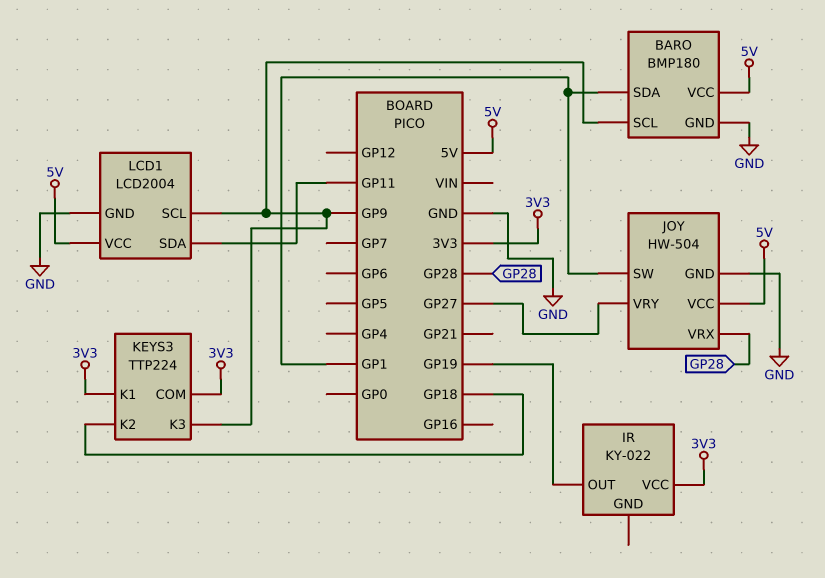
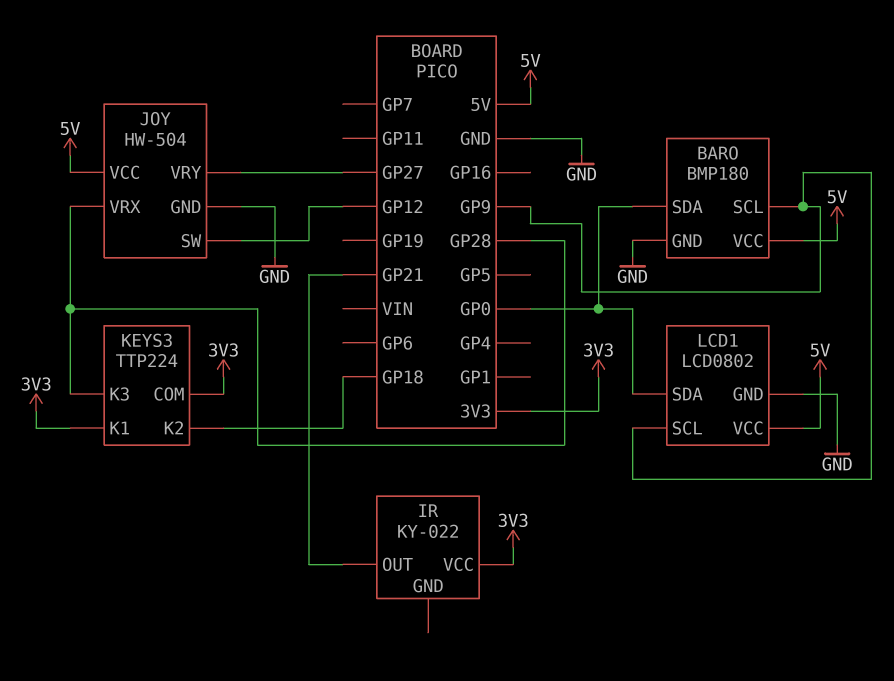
BARO pin SDA: GP1 -> GP0
IR pin OUT: GP19 -> GP21
JOY pin SW: GP1 -> GP12
KEYS3 pin K3: GP9 -> GP28
LCD1: LCD2004 -> LCD0802
LCD1 pin SDA: GP11 -> GP0

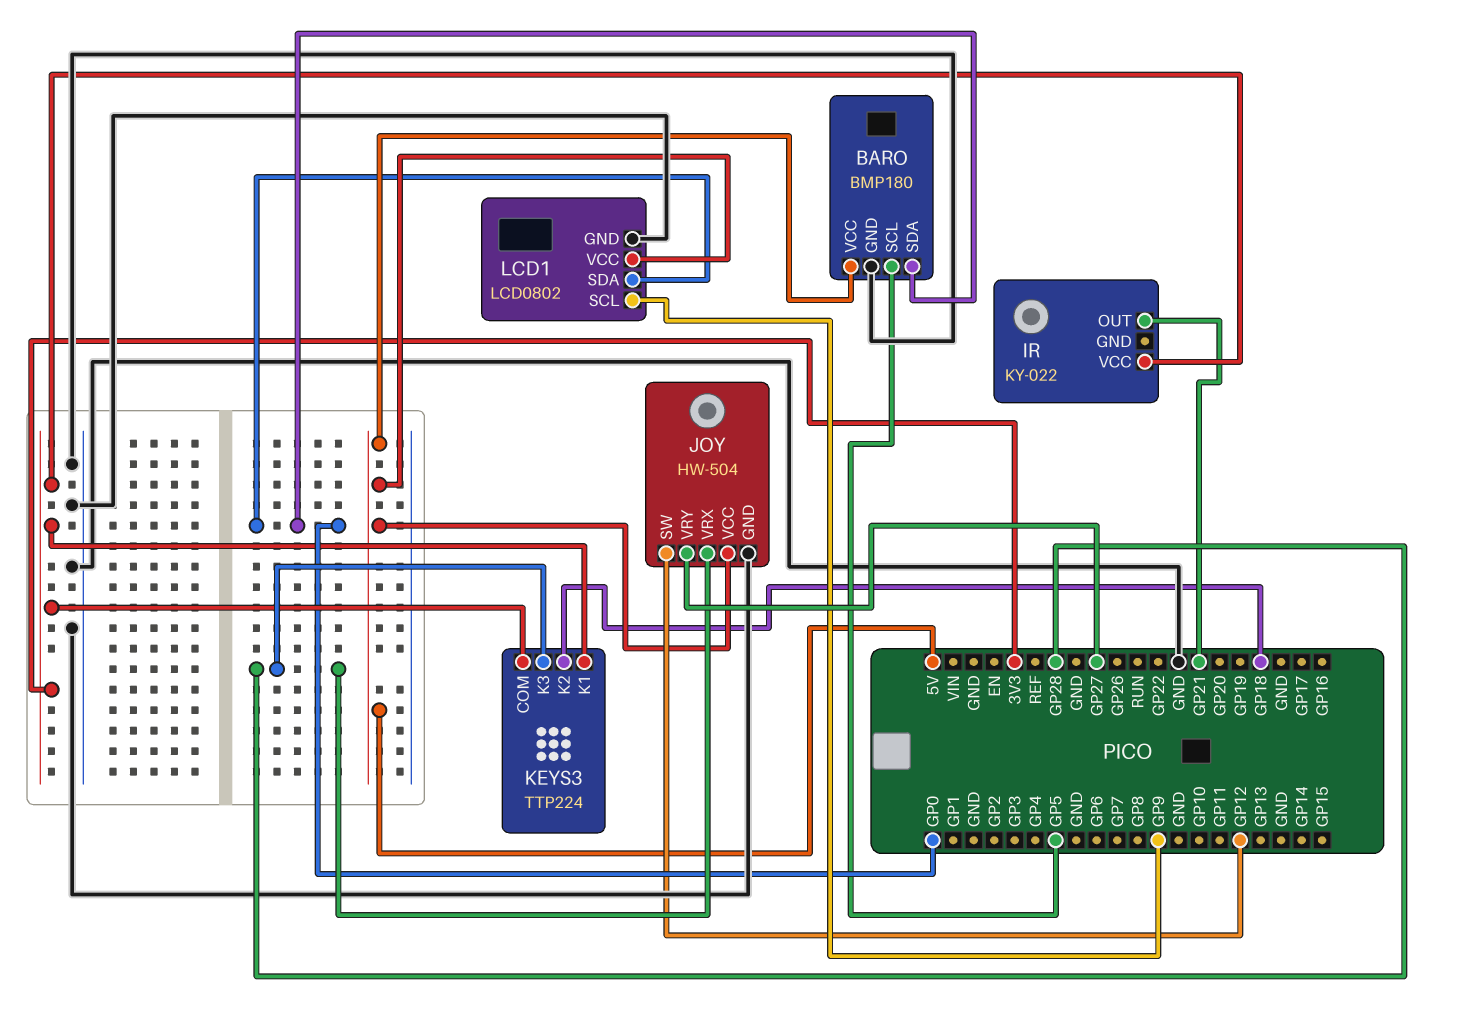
BARO pin SCL: GP9 -> GP5

